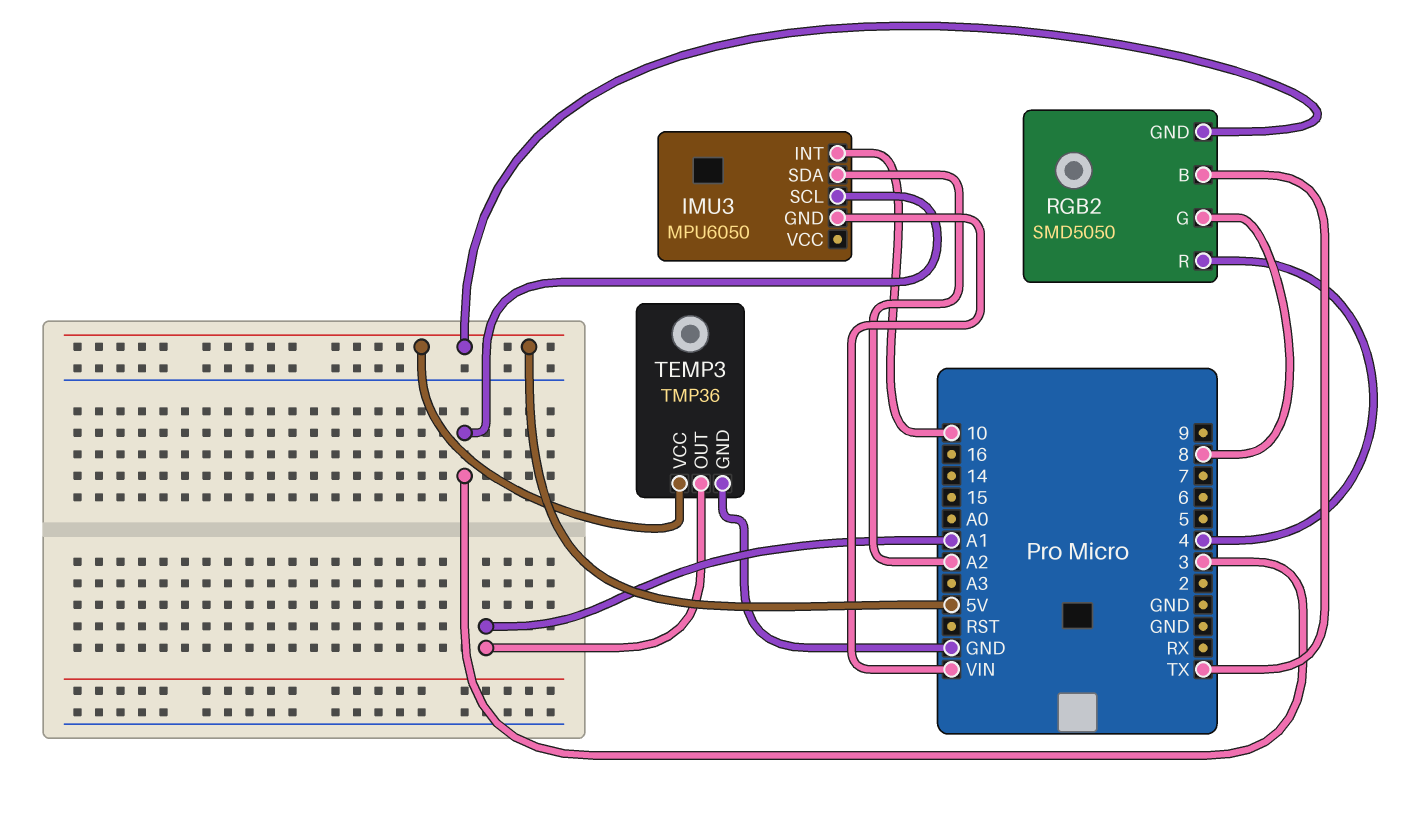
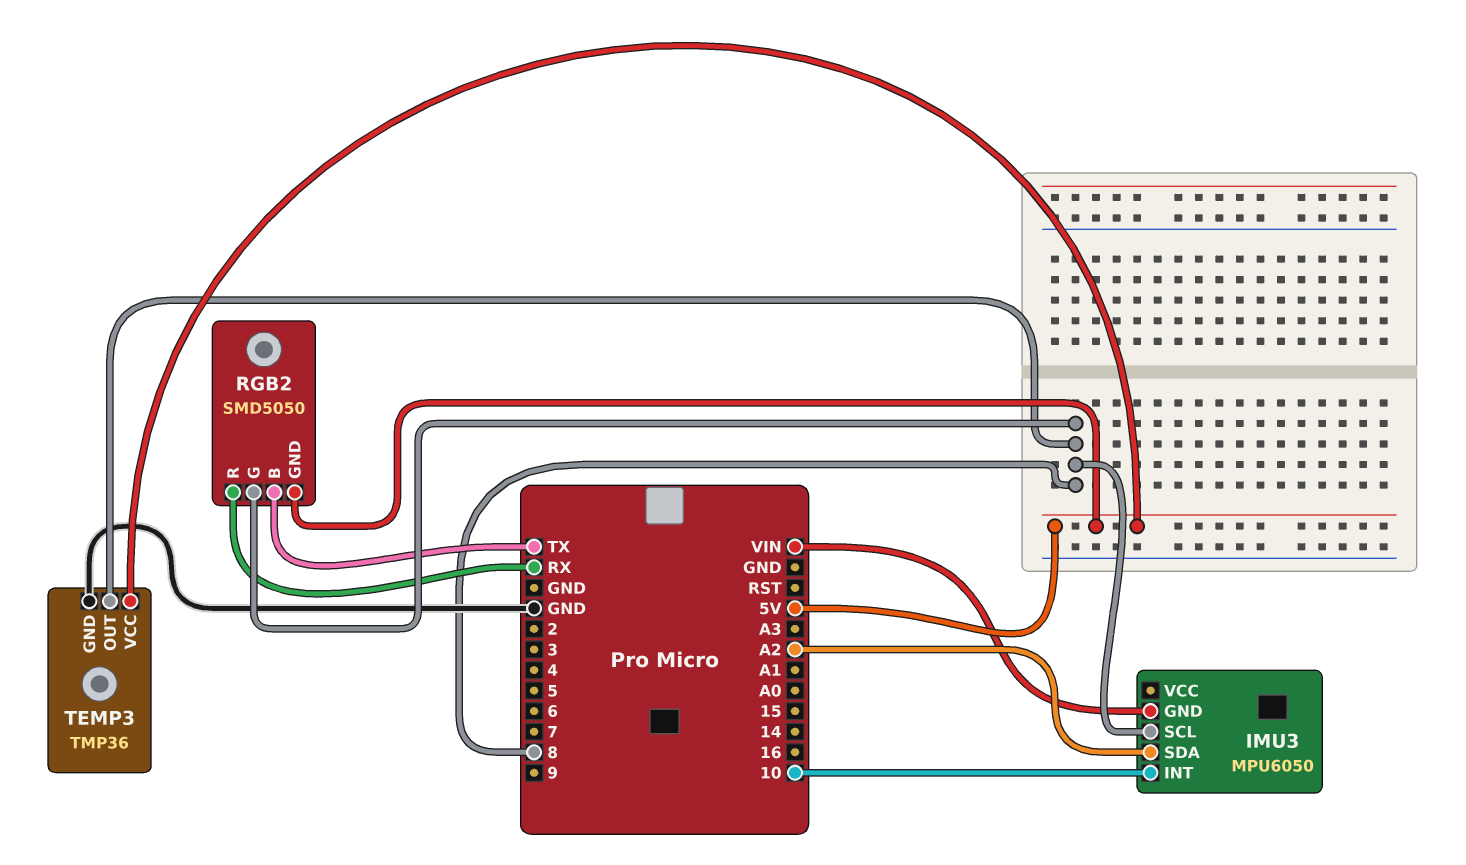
IMU3 pin SCL: 3 -> 8
RGB2 pin R: 4 -> RX
TEMP3 pin OUT: A1 -> 8

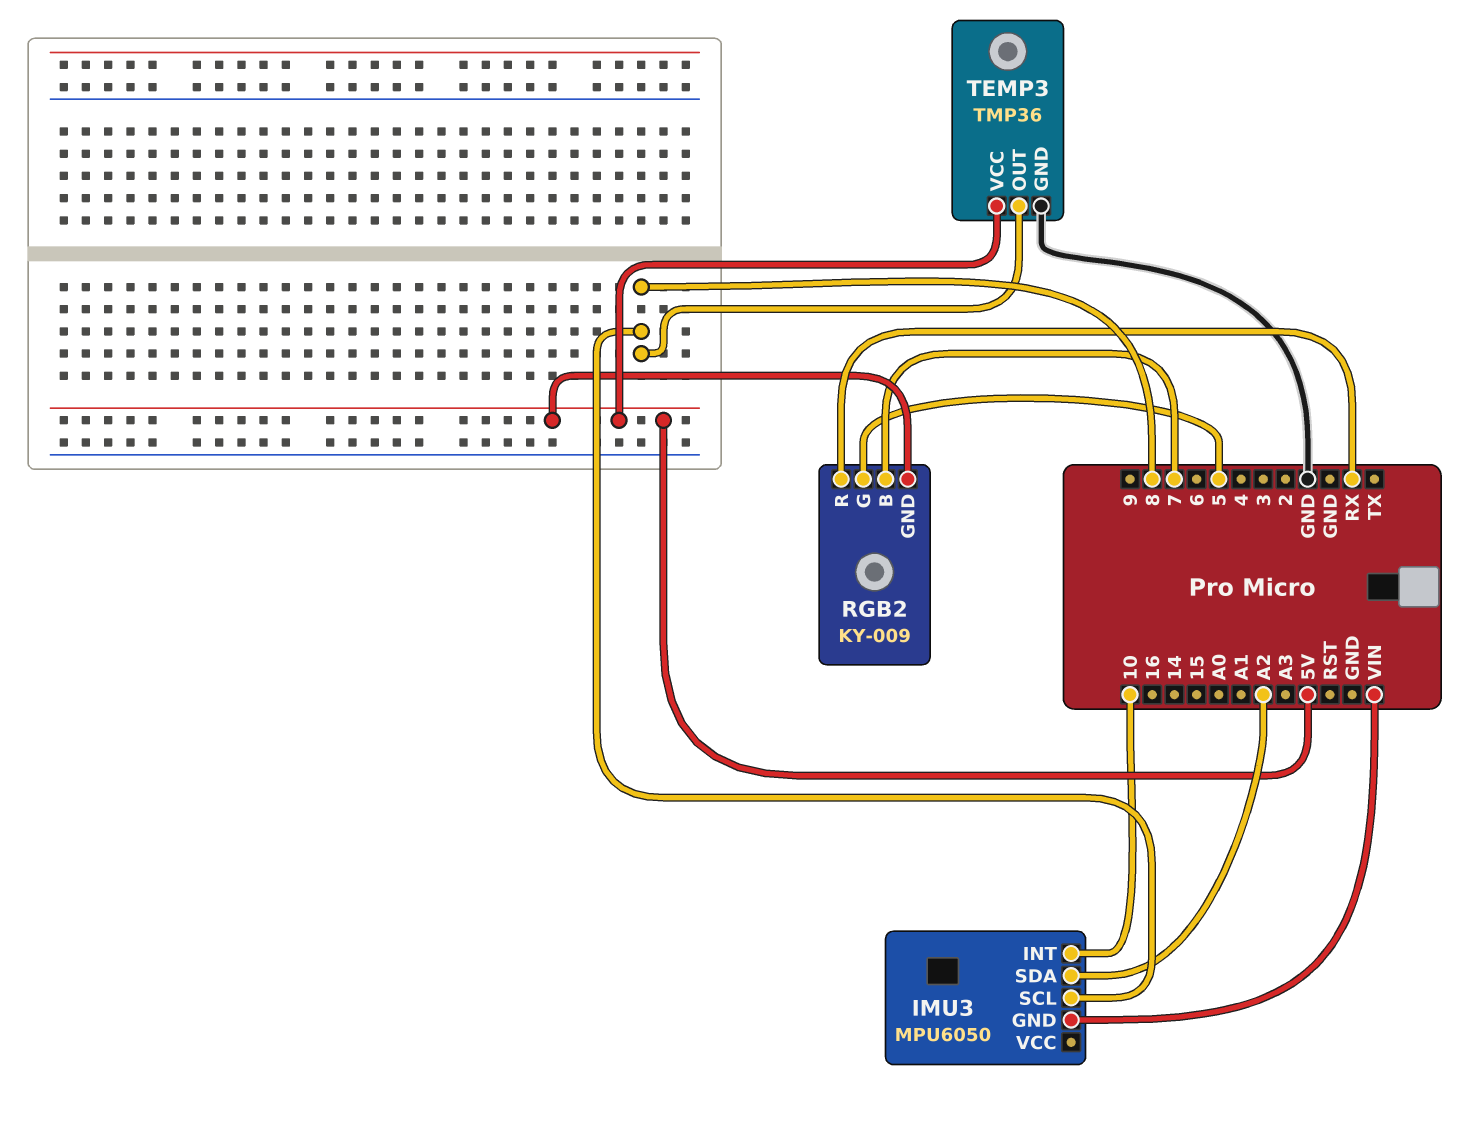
RGB2: SMD5050 -> KY-009
RGB2 pin B: TX -> 7
RGB2 pin G: 8 -> 5

